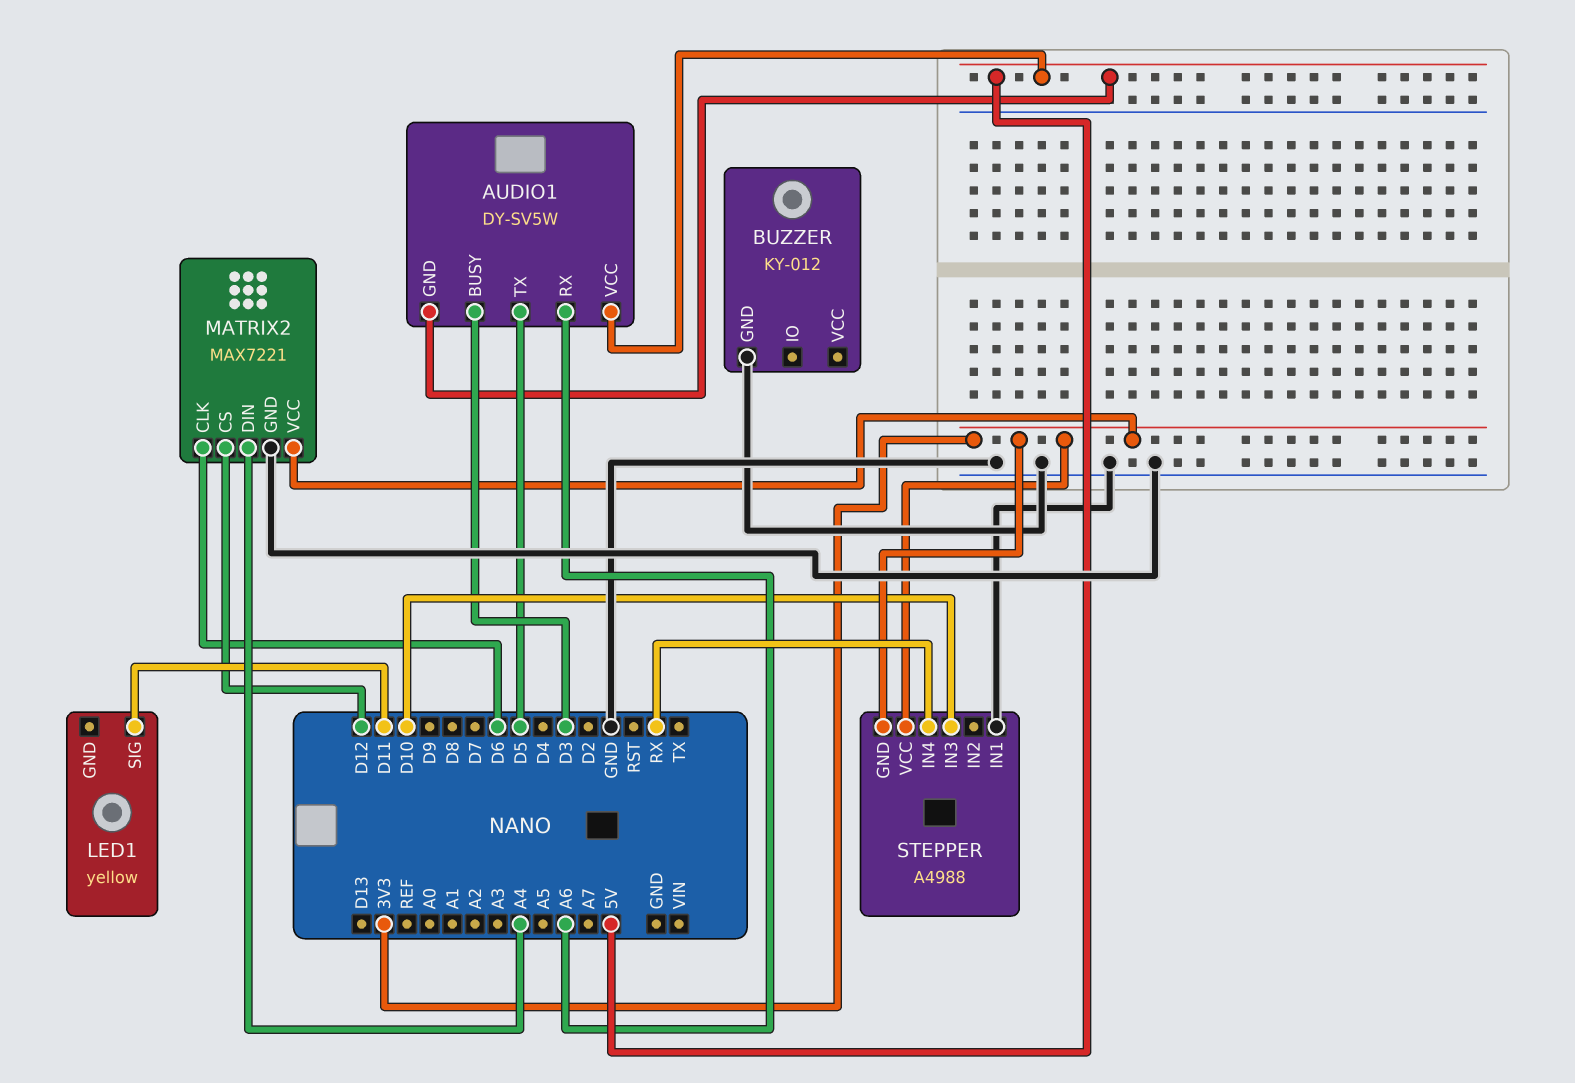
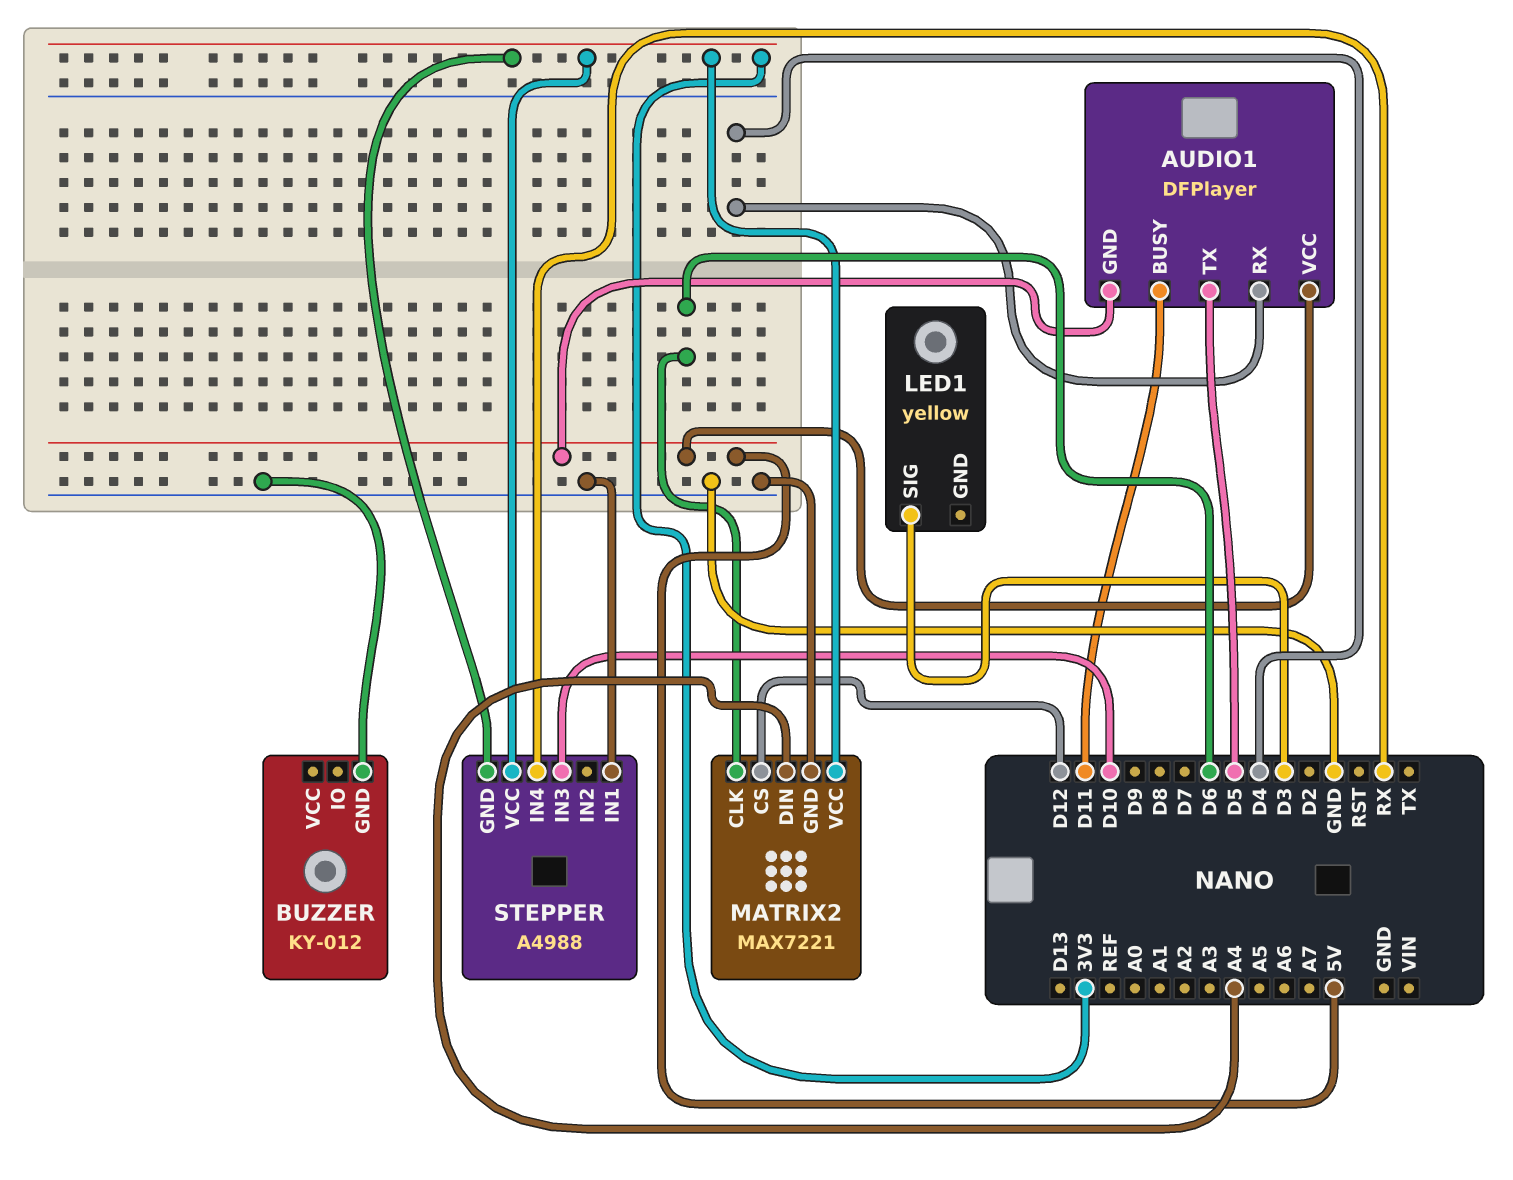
AUDIO1: DY-SV5W -> DFPlayer
AUDIO1 pin BUSY: D3 -> D11
AUDIO1 pin RX: A6 -> D4
LED1 pin SIG: D11 -> D3

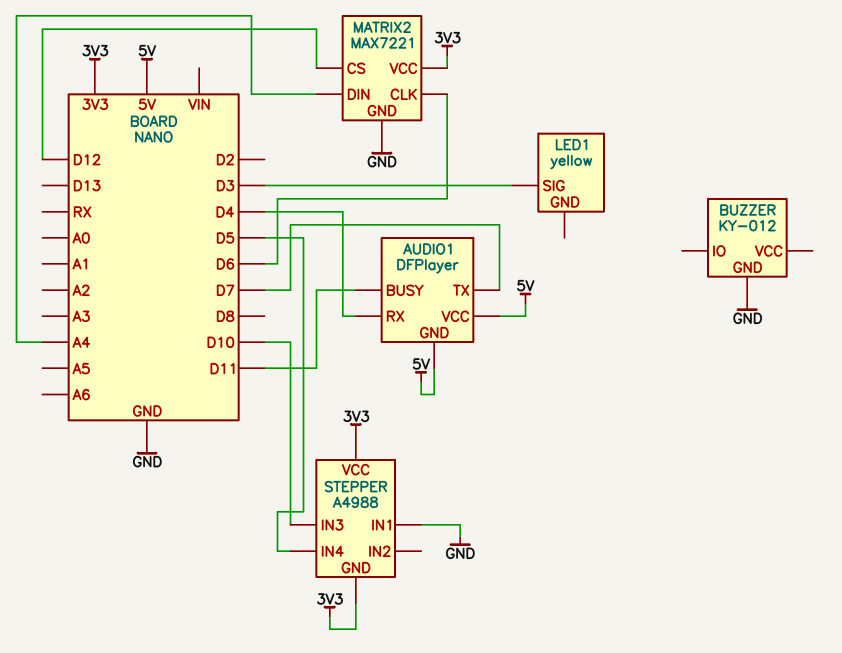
AUDIO1 pin TX: D5 -> D7
STEPPER pin IN4: RX -> D5

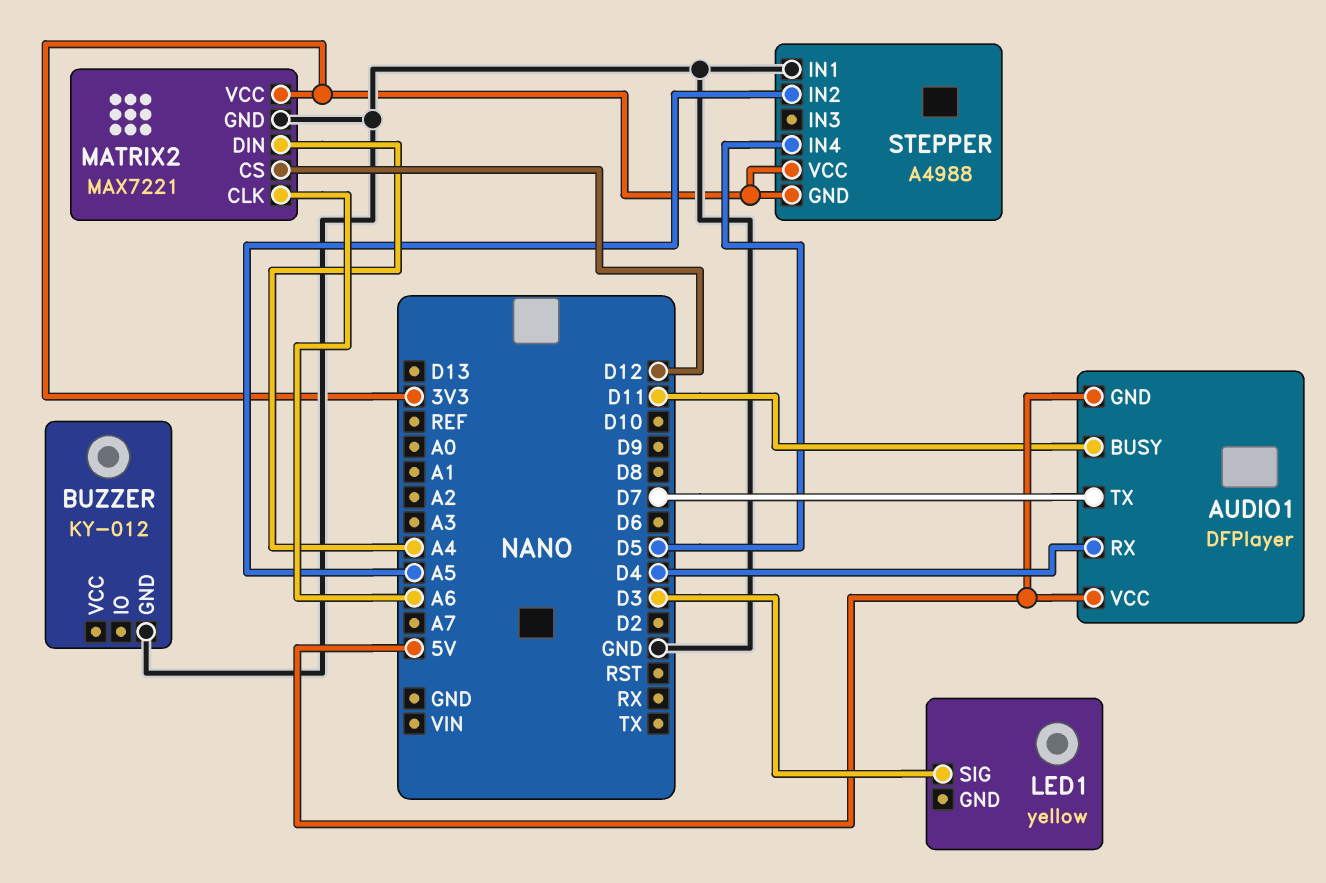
MATRIX2 pin CLK: D6 -> A6
STEPPER pin IN2: none -> A5
STEPPER pin IN3: D10 -> none

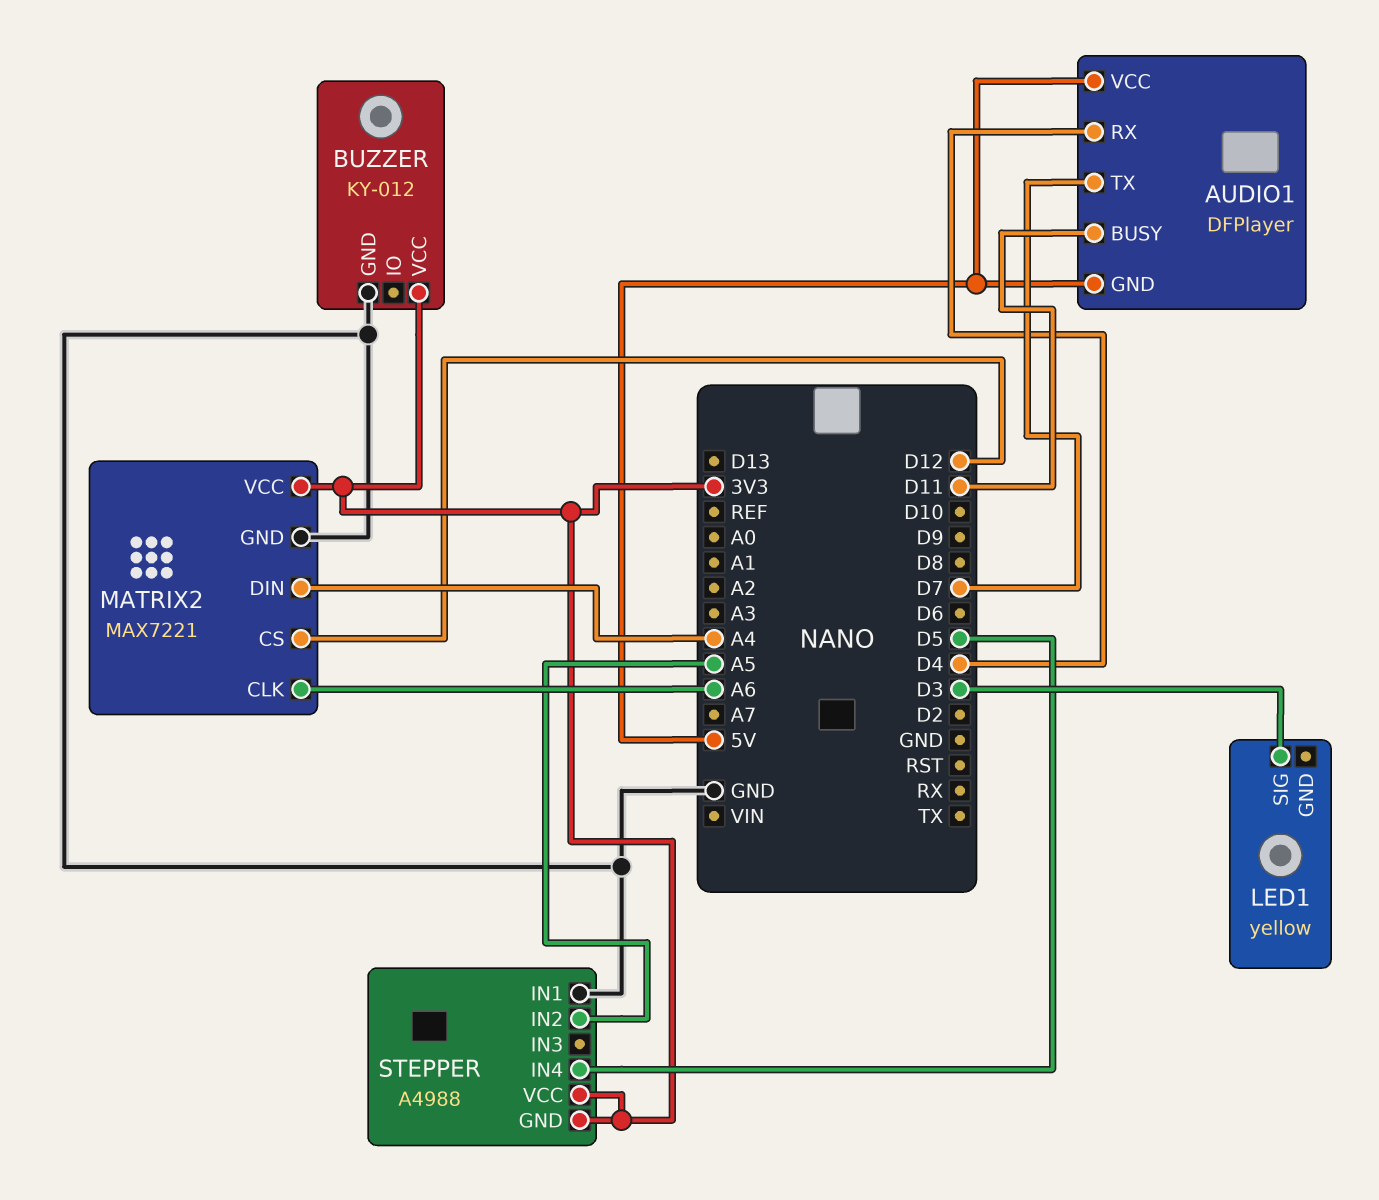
BUZZER pin VCC: none -> 3V3

